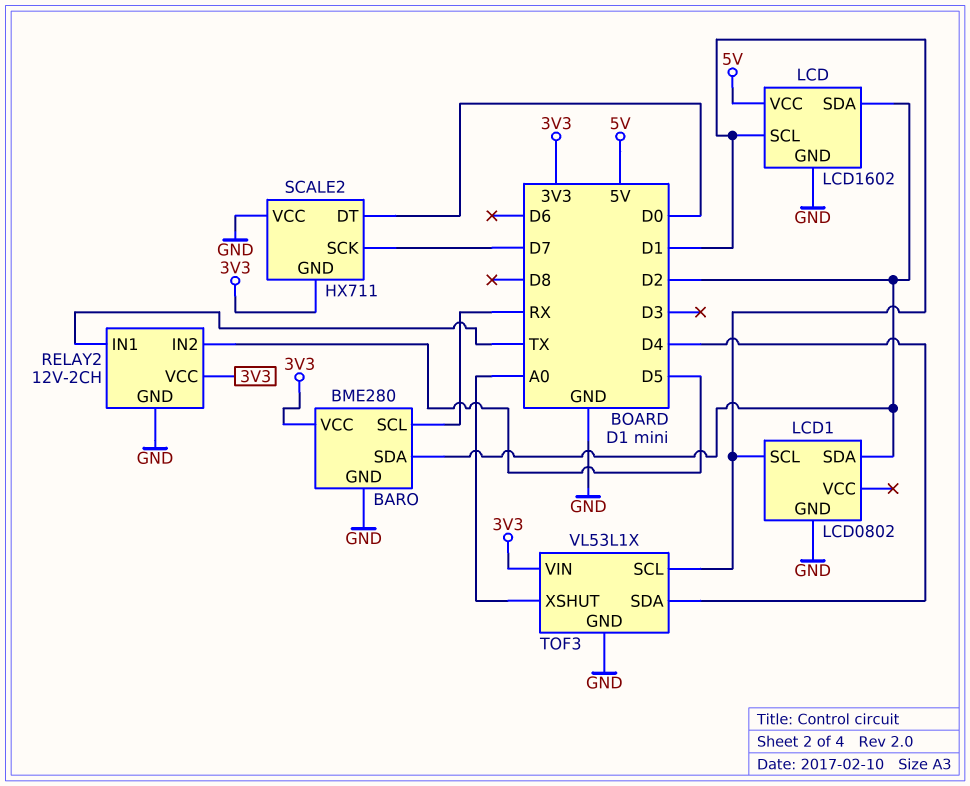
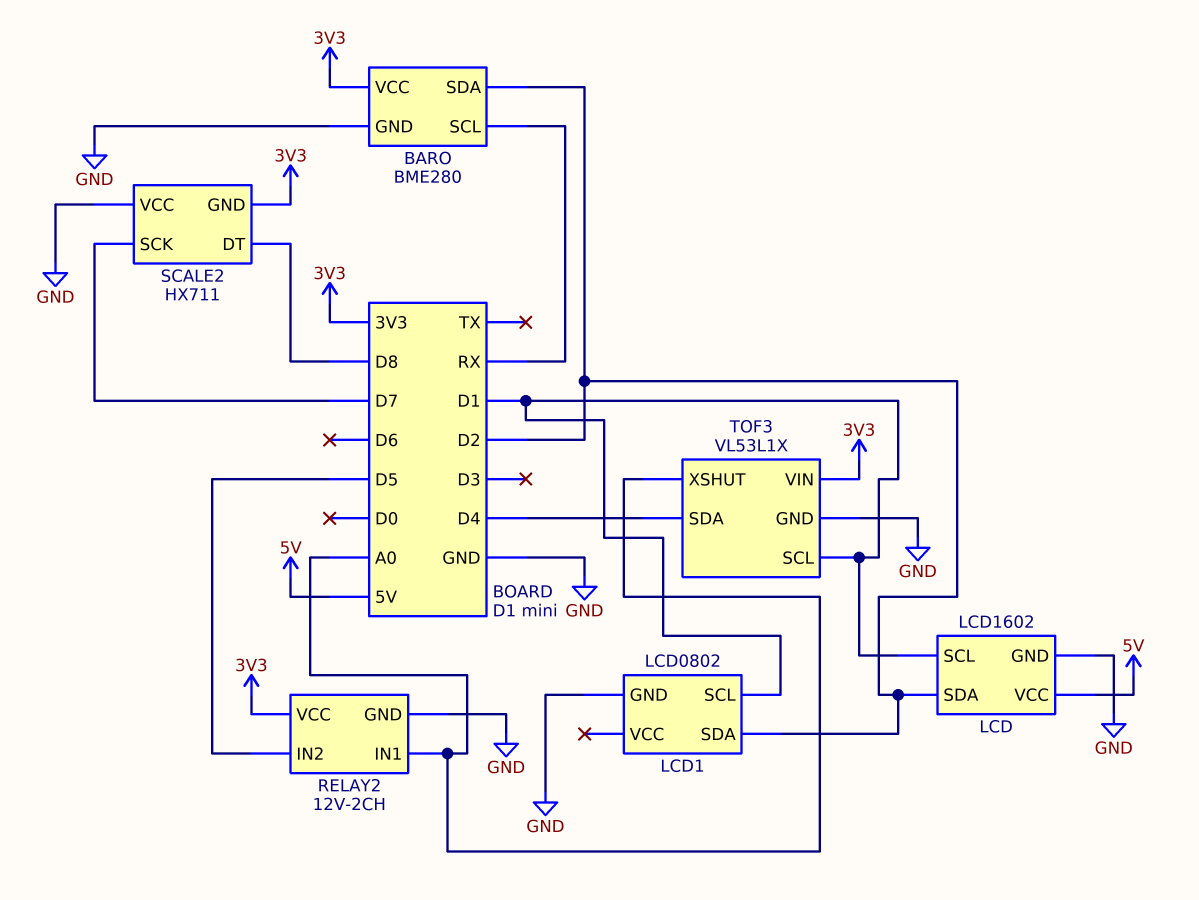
RELAY2 pin IN1: TX -> A0
SCALE2 pin DT: D0 -> D8

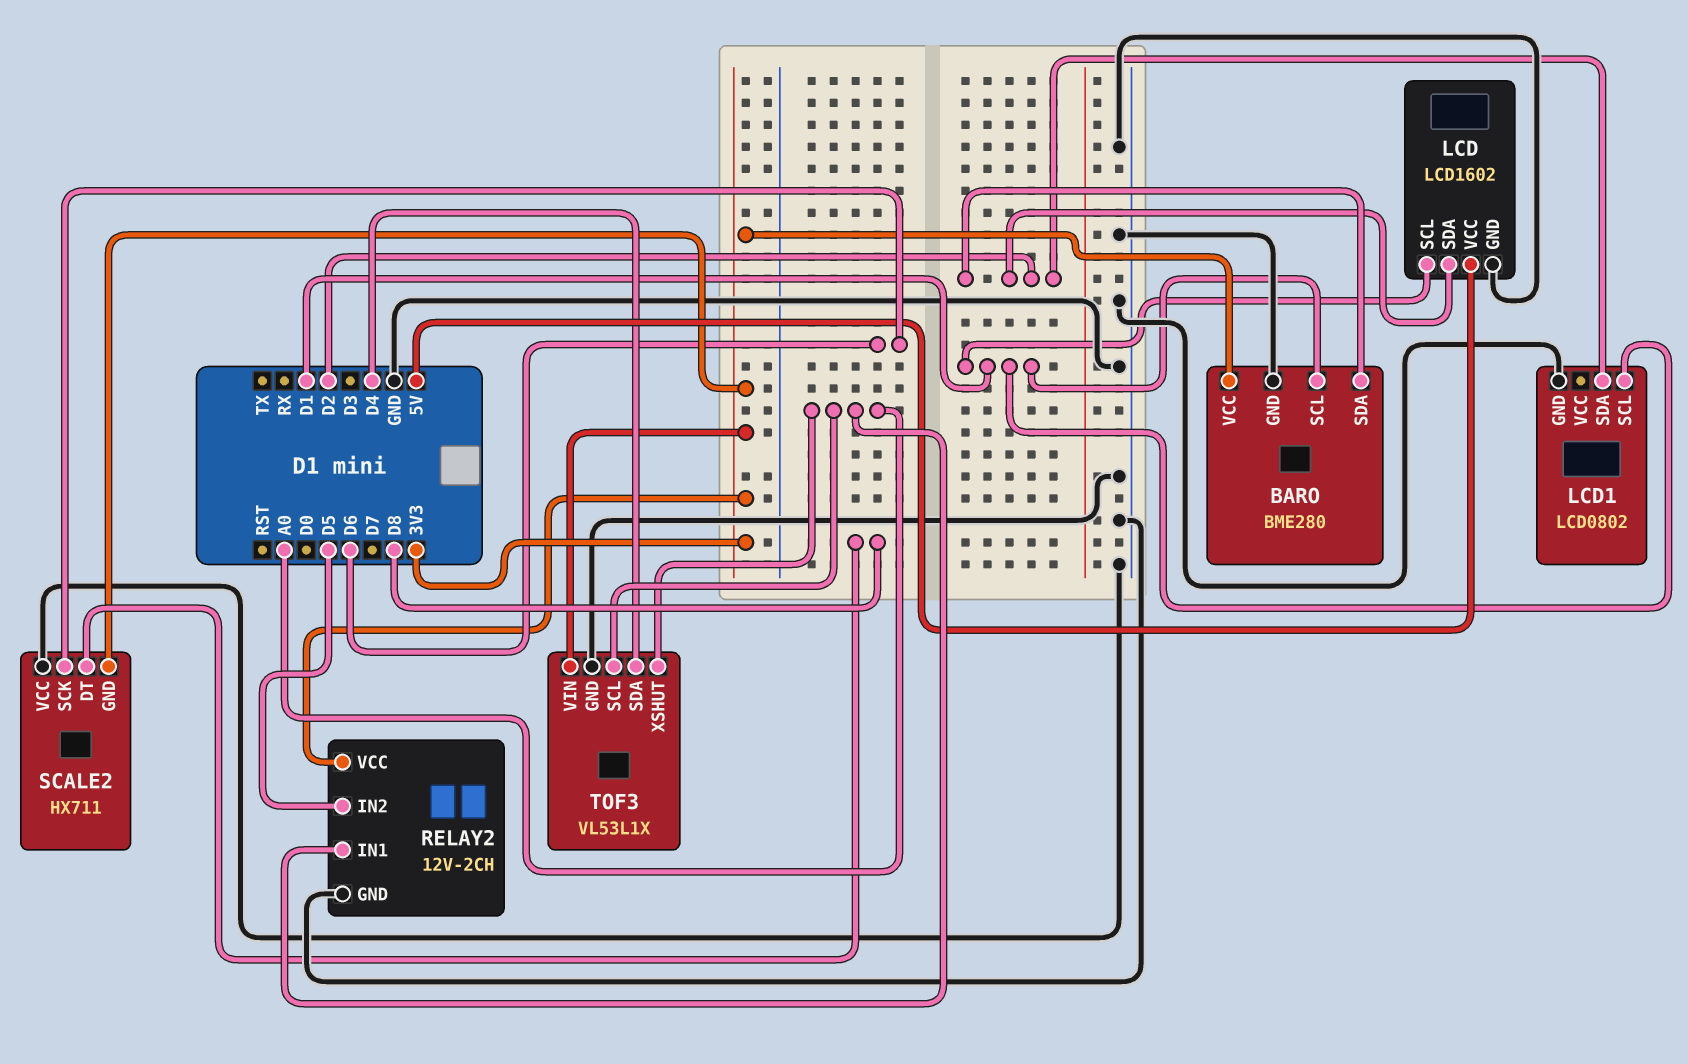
BARO pin SCL: RX -> D1
SCALE2 pin SCK: D7 -> D6
TOF3 pin SCL: D1 -> A0

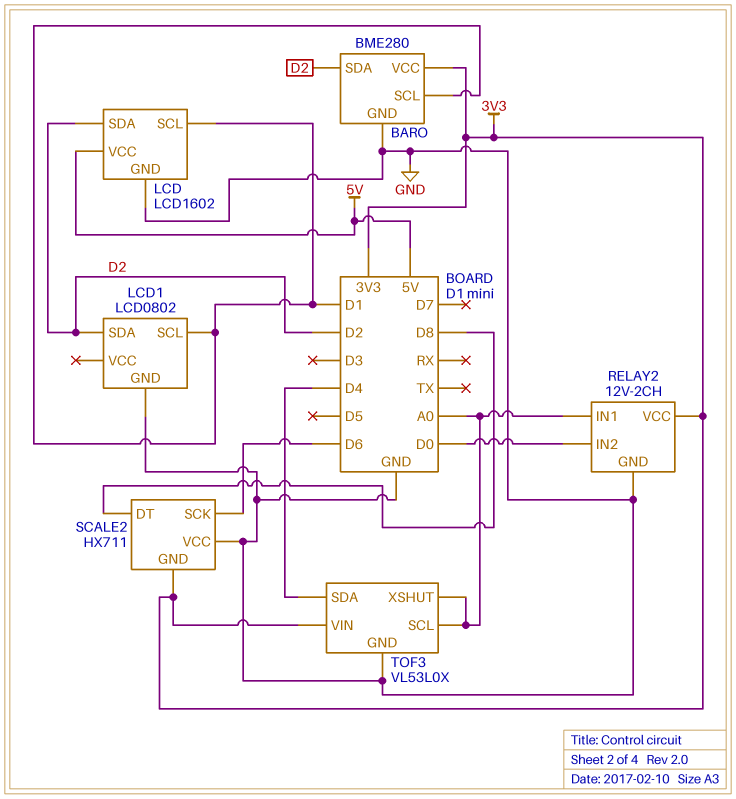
RELAY2 pin IN2: D5 -> D0
TOF3: VL53L1X -> VL53L0X

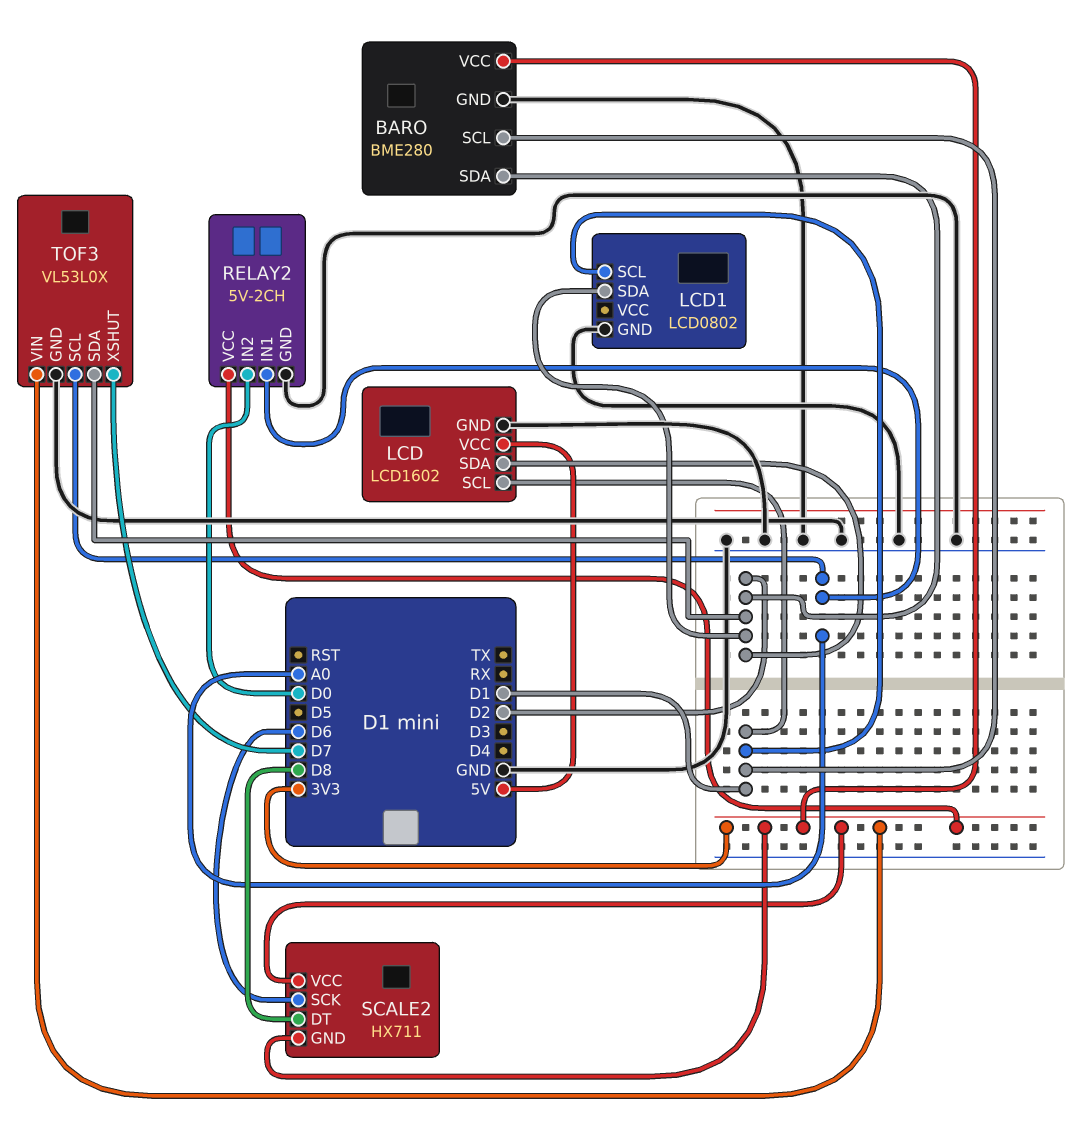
RELAY2: 12V-2CH -> 5V-2CH
SCALE2 pin VCC: GND -> 3V3
TOF3 pin SDA: D4 -> D2
TOF3 pin XSHUT: A0 -> D7

